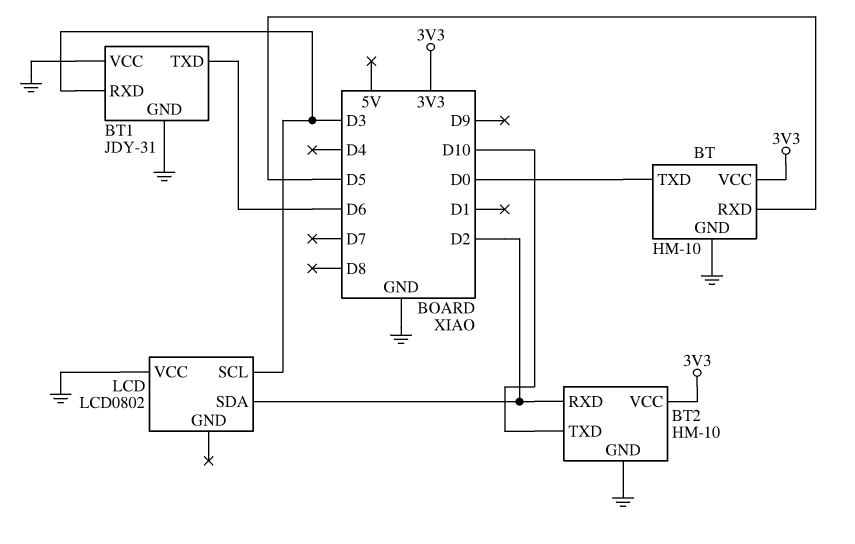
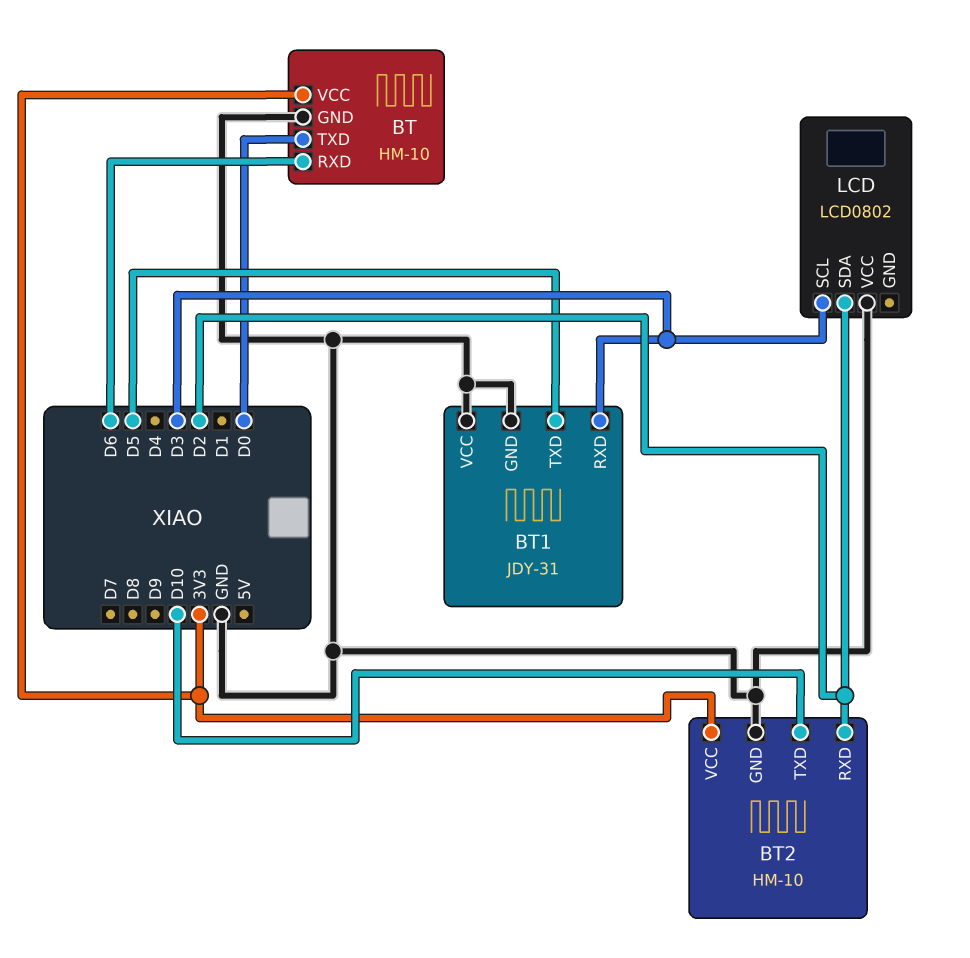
BT pin RXD: D5 -> D6
BT1 pin TXD: D6 -> D5

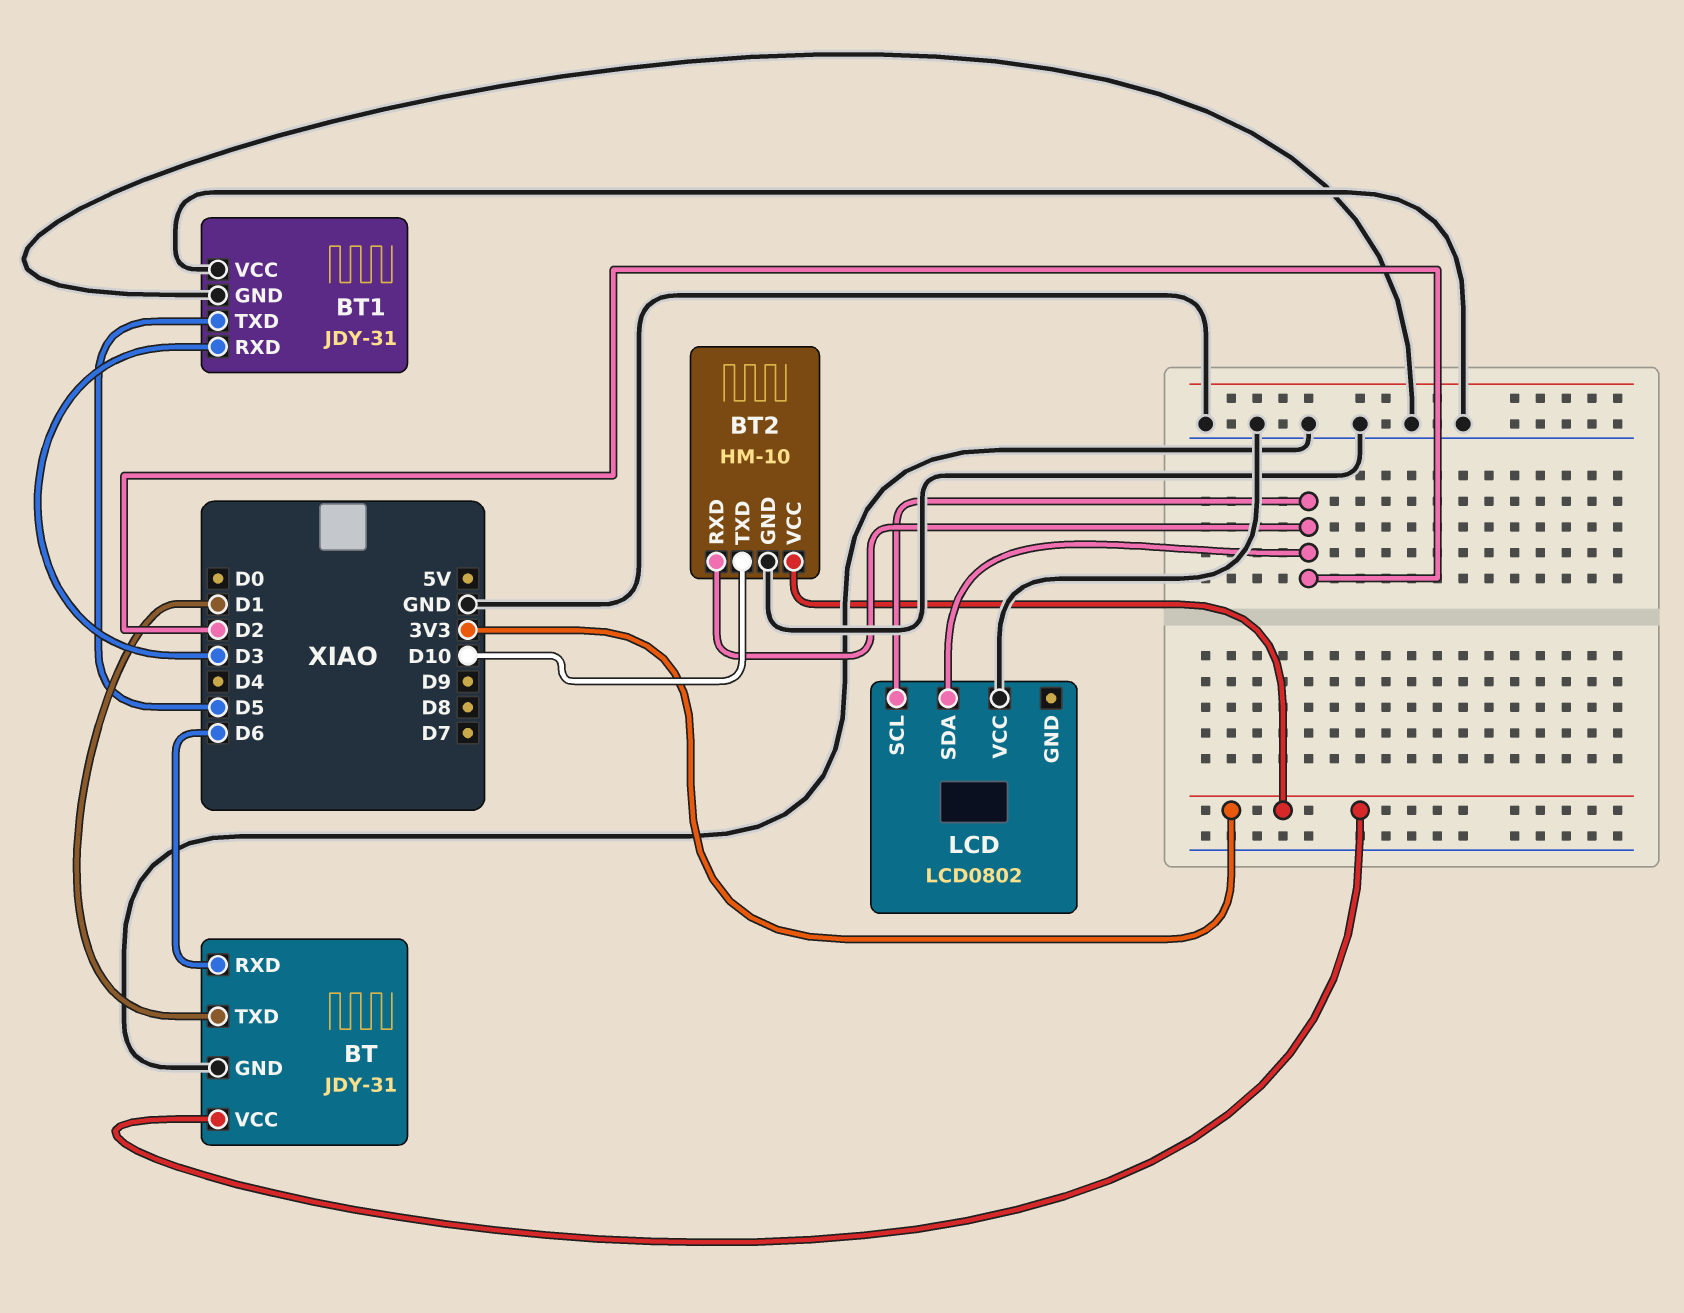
BT: HM-10 -> JDY-31
BT pin TXD: D0 -> D1
LCD pin SCL: D3 -> D2

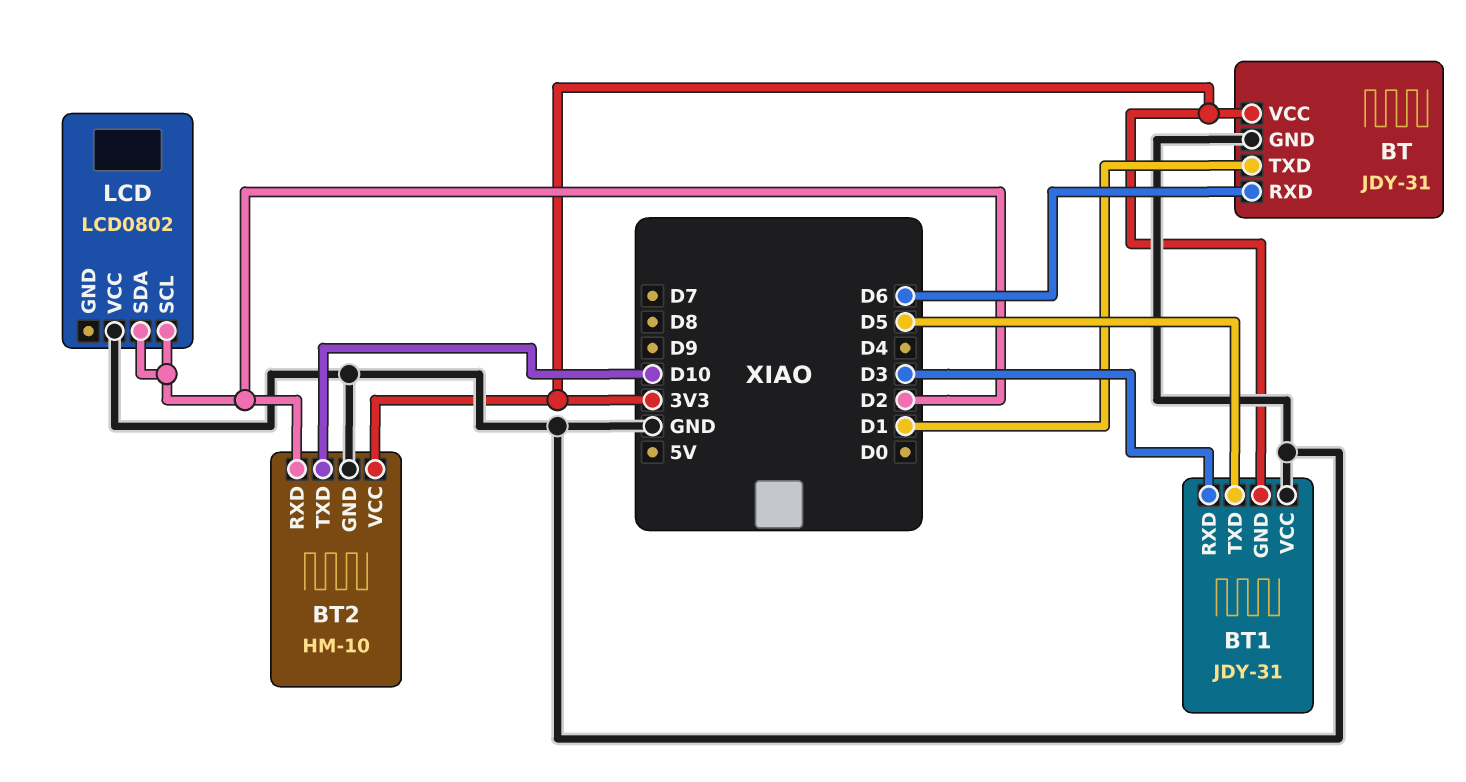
BT1 pin GND: GND -> 3V3

